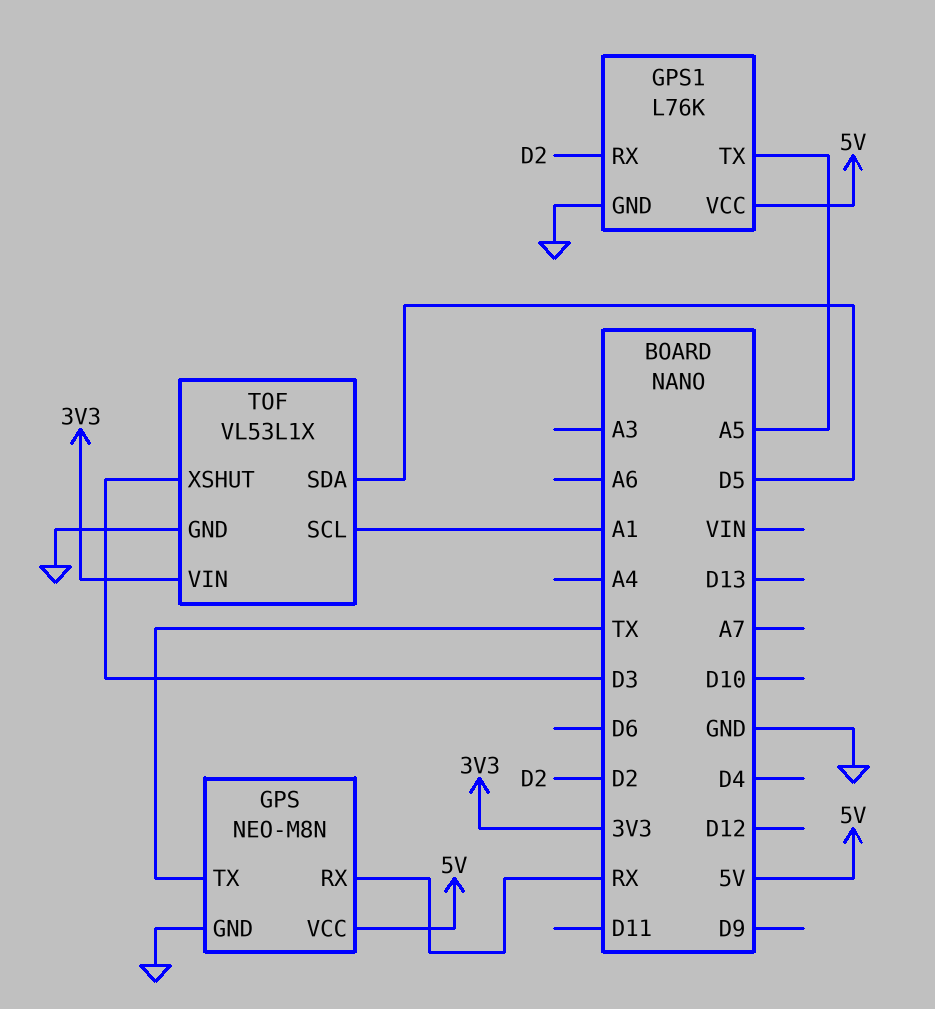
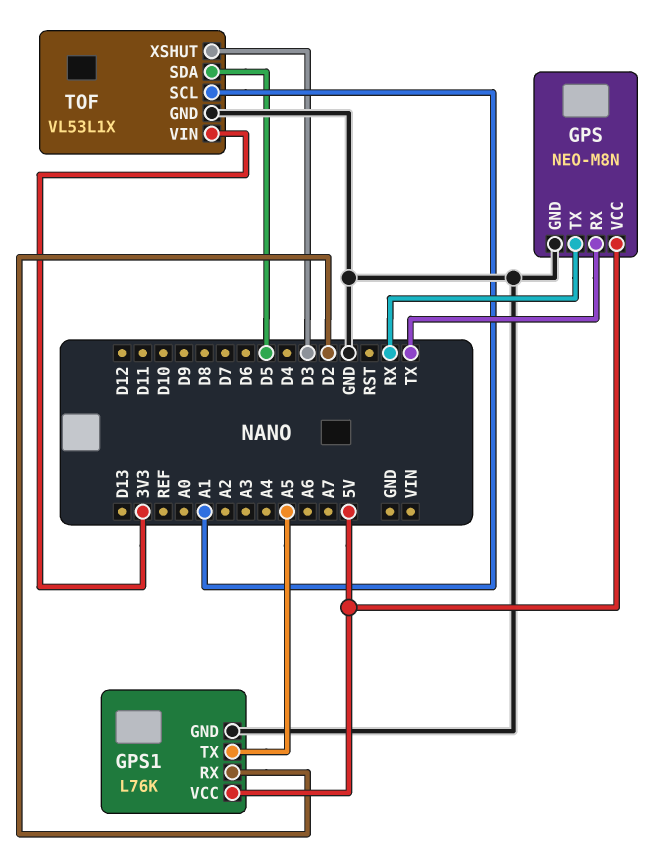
GPS pin RX: RX -> TX
GPS pin TX: TX -> RX

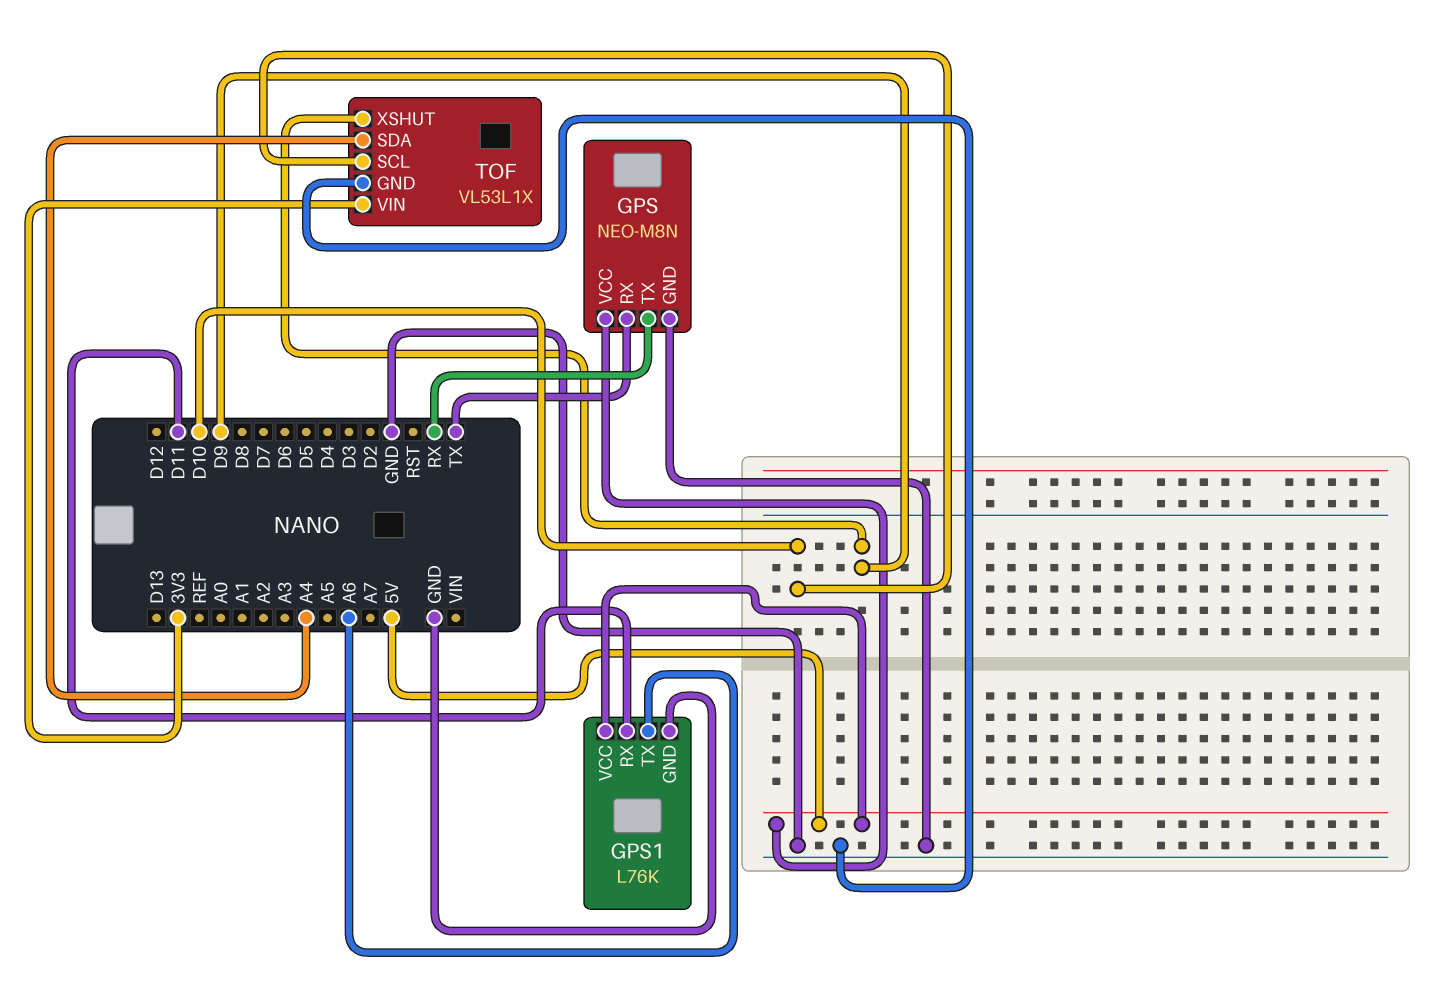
GPS1 pin RX: D2 -> D11
GPS1 pin TX: A5 -> A6
TOF pin SCL: A1 -> D10
TOF pin SDA: D5 -> A4
TOF pin XSHUT: D3 -> D9

